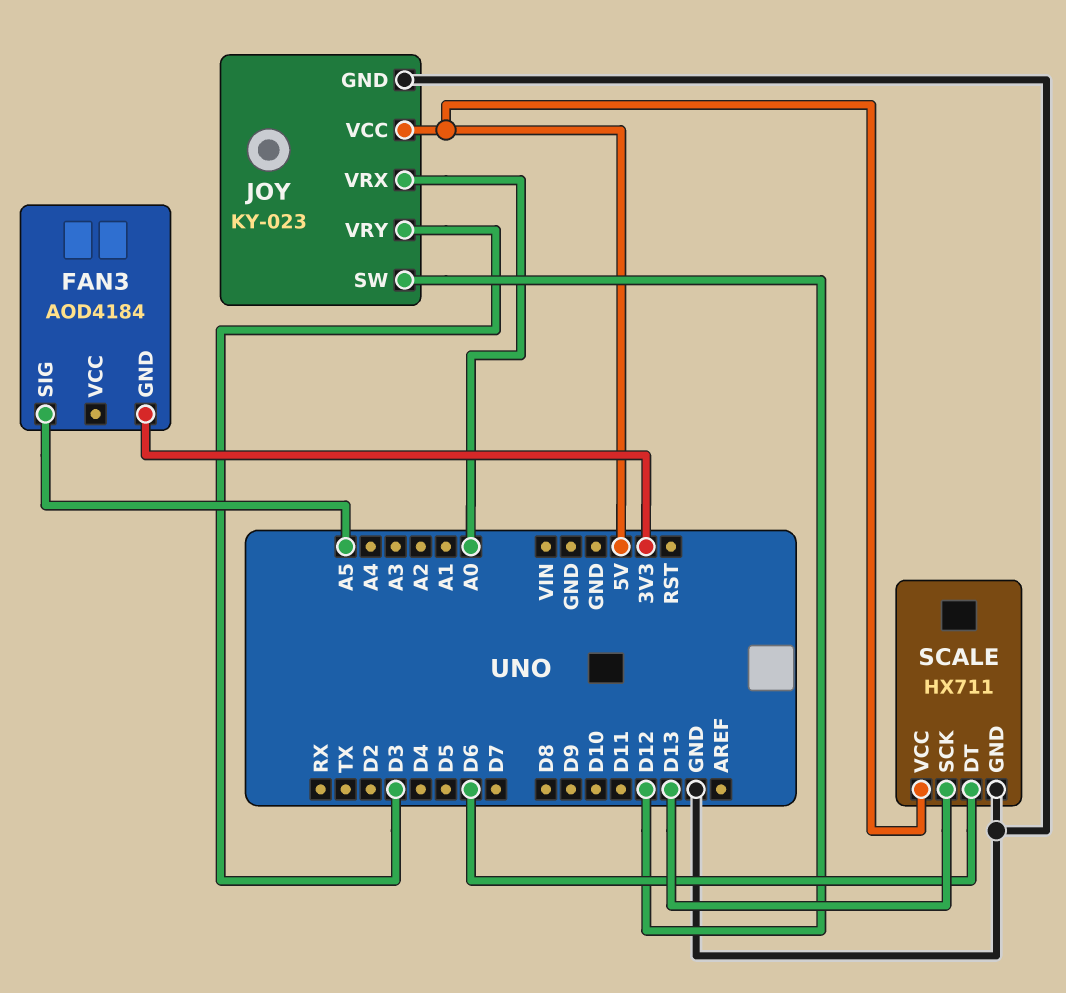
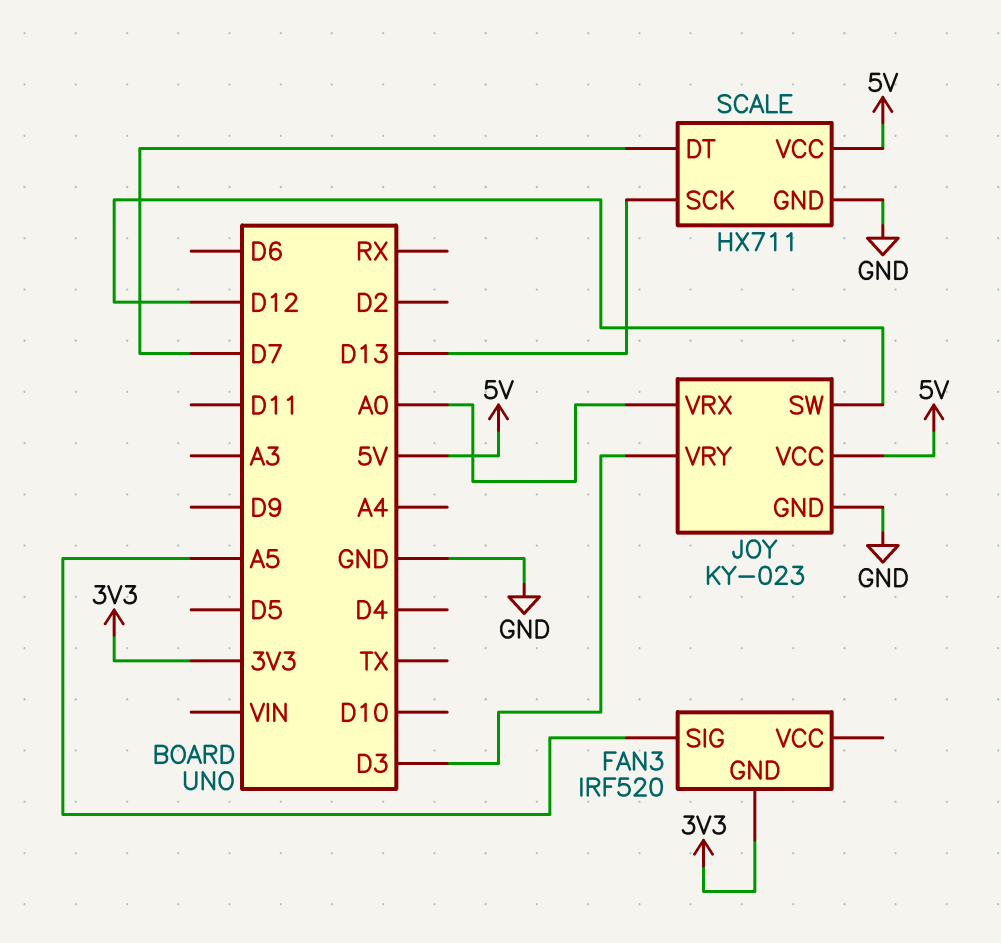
FAN3: AOD4184 -> IRF520
SCALE pin DT: D6 -> D7

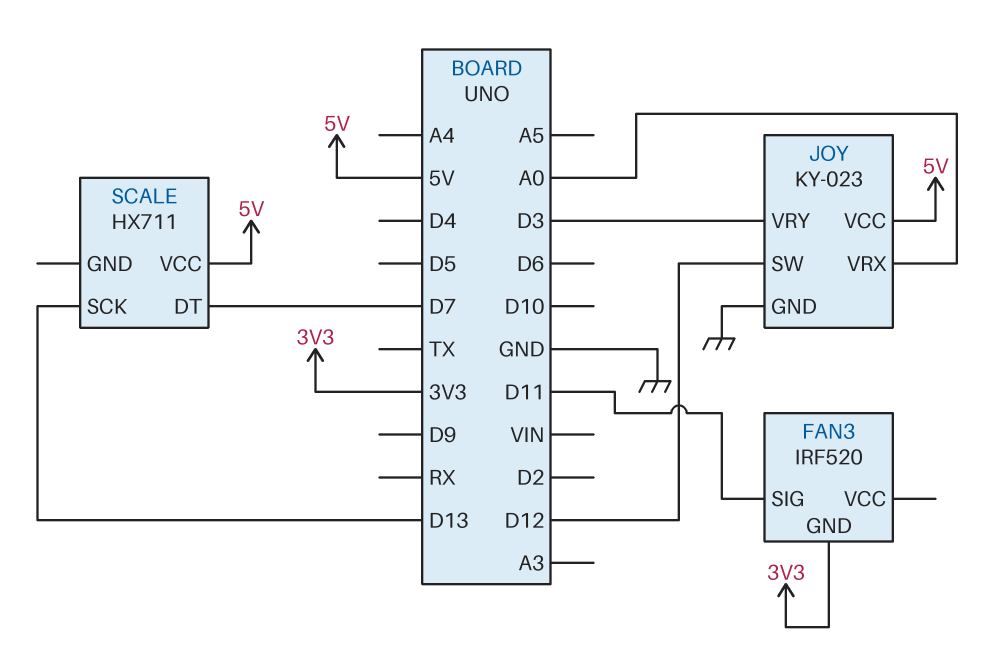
FAN3 pin SIG: A5 -> D11
SCALE pin GND: GND -> none

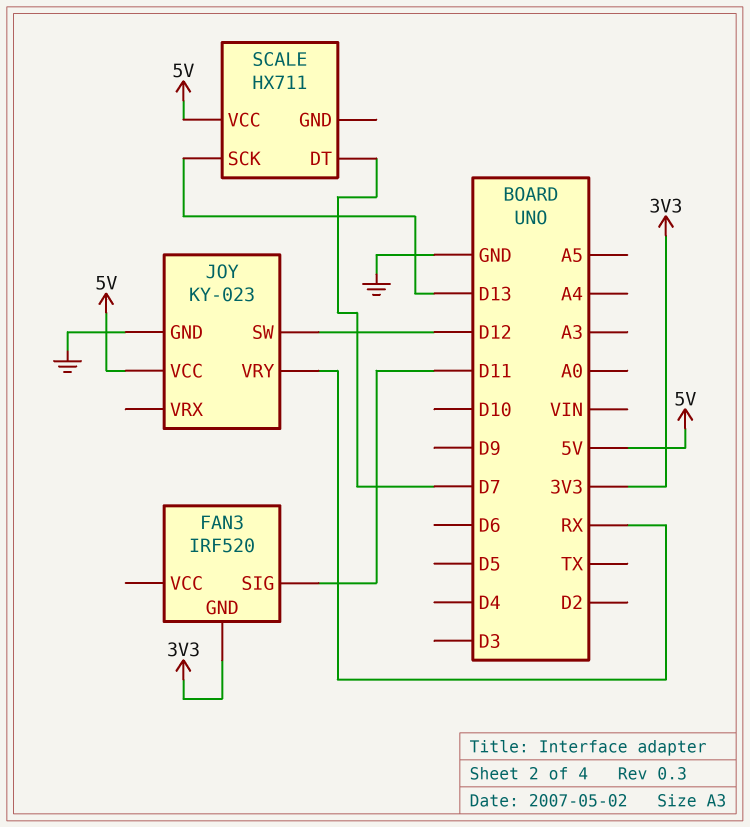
JOY pin VRX: A0 -> none
JOY pin VRY: D3 -> RX

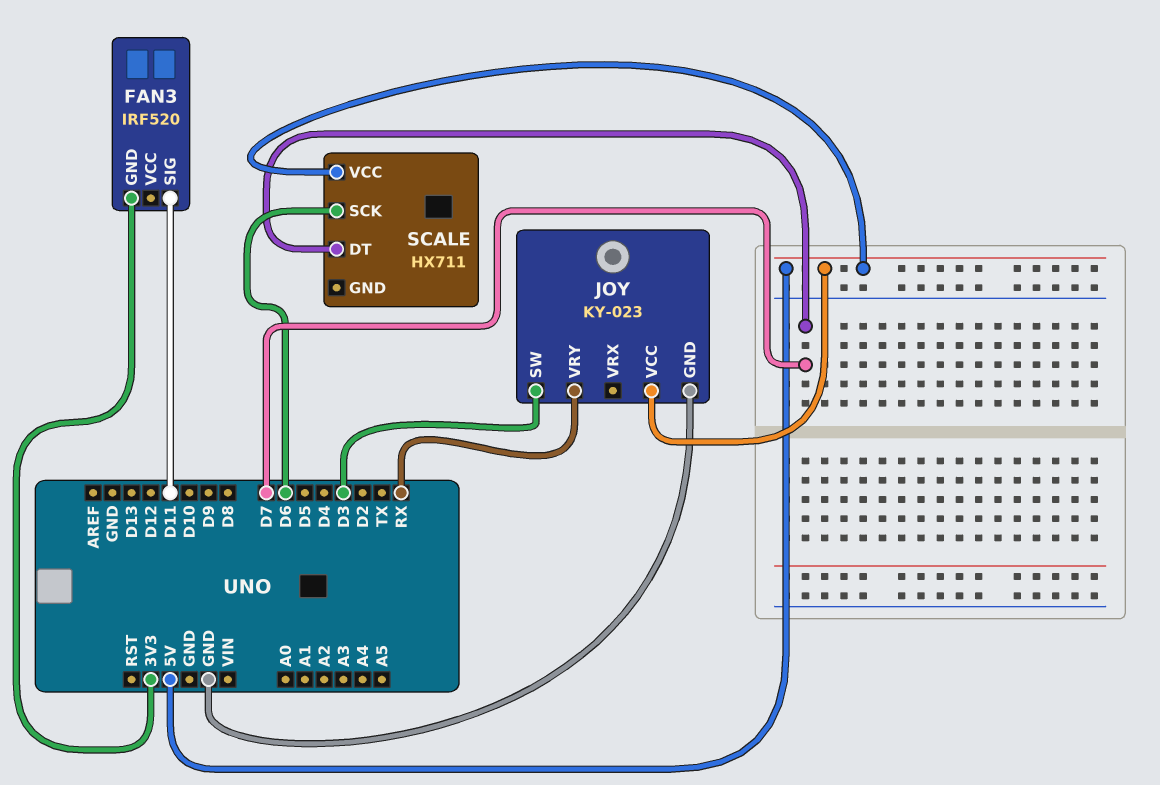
JOY pin SW: D12 -> D3
SCALE pin SCK: D13 -> D6

